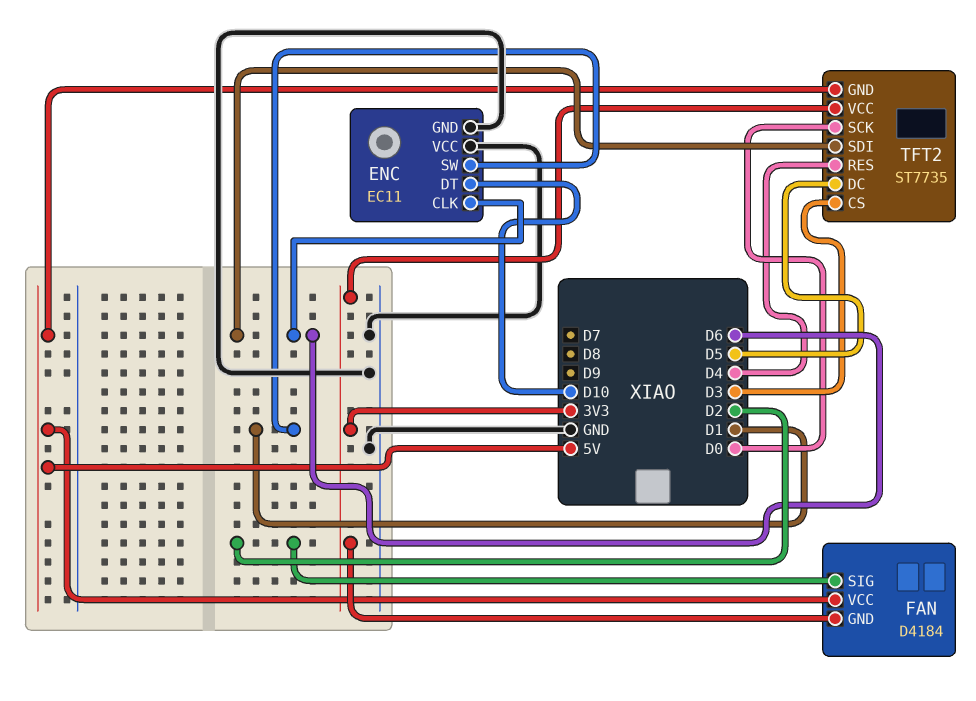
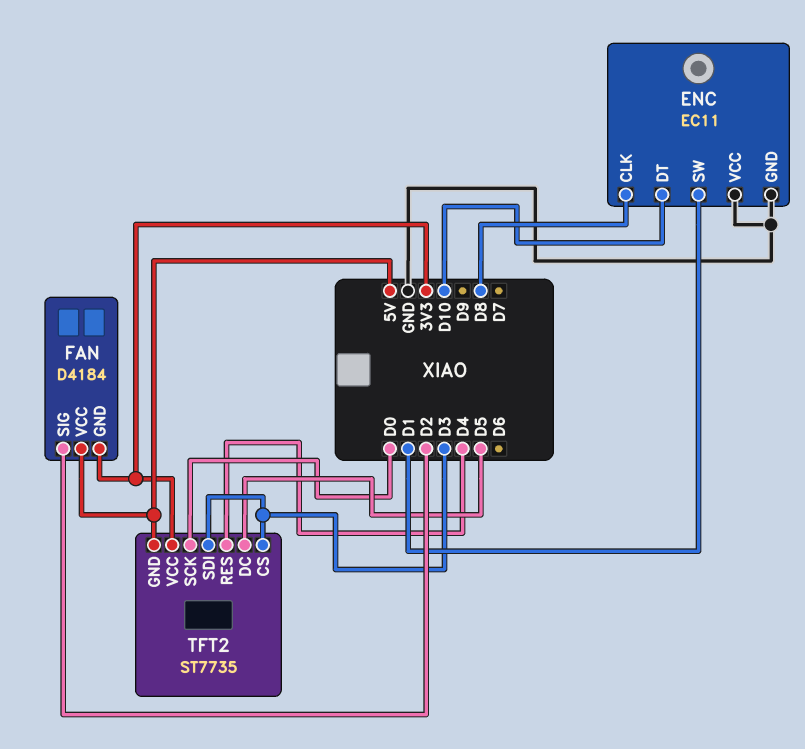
ENC pin CLK: D6 -> D8
TFT2 pin SDI: D6 -> D3

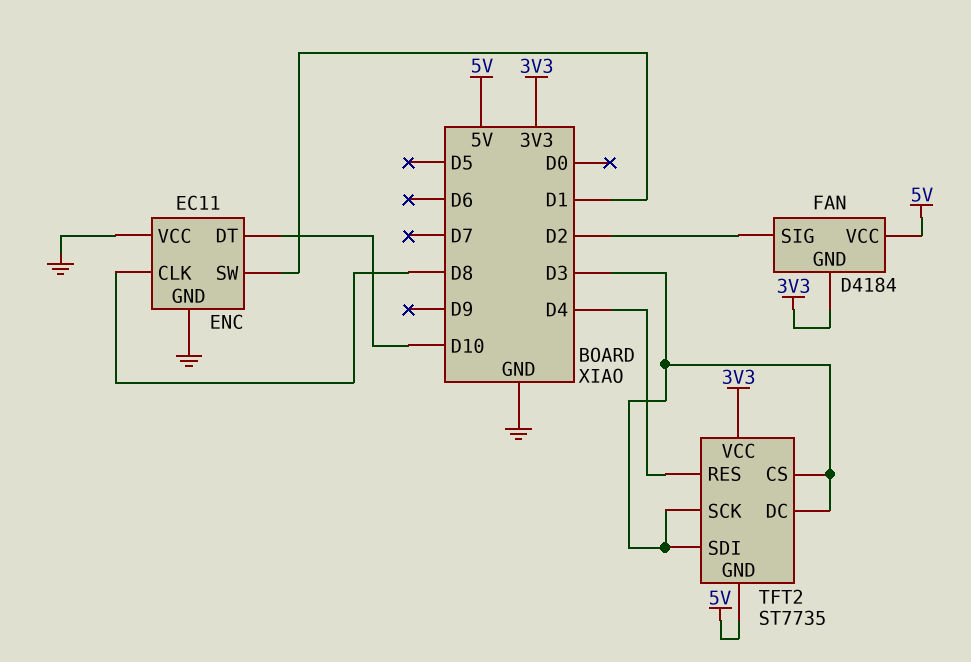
TFT2 pin DC: D5 -> D3
TFT2 pin SCK: D0 -> D3

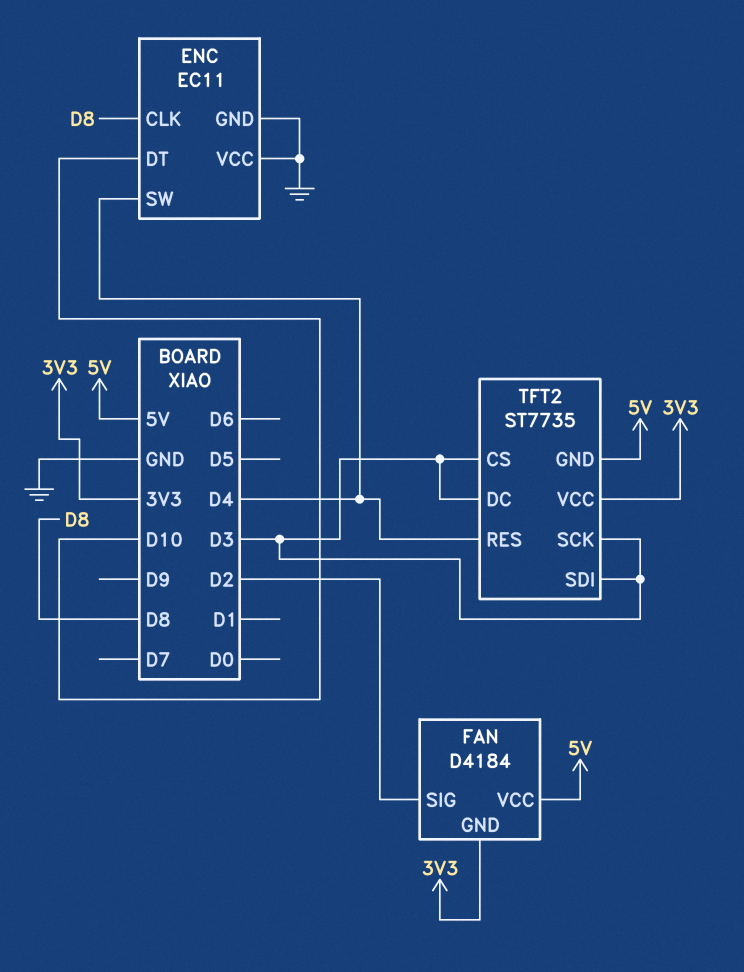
ENC pin SW: D1 -> D4

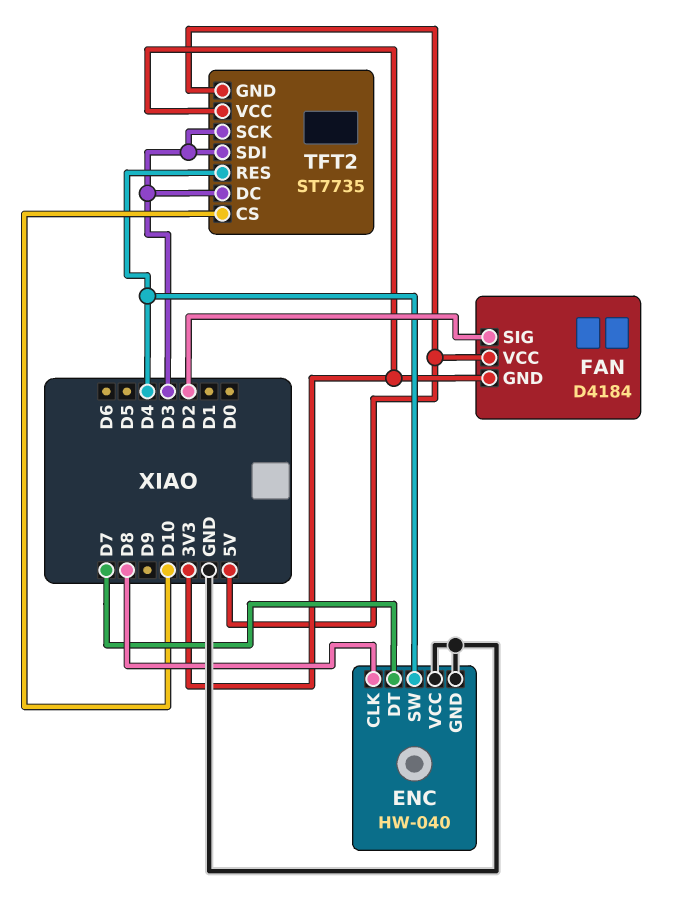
ENC: EC11 -> HW-040
ENC pin DT: D10 -> D7
TFT2 pin CS: D3 -> D10

